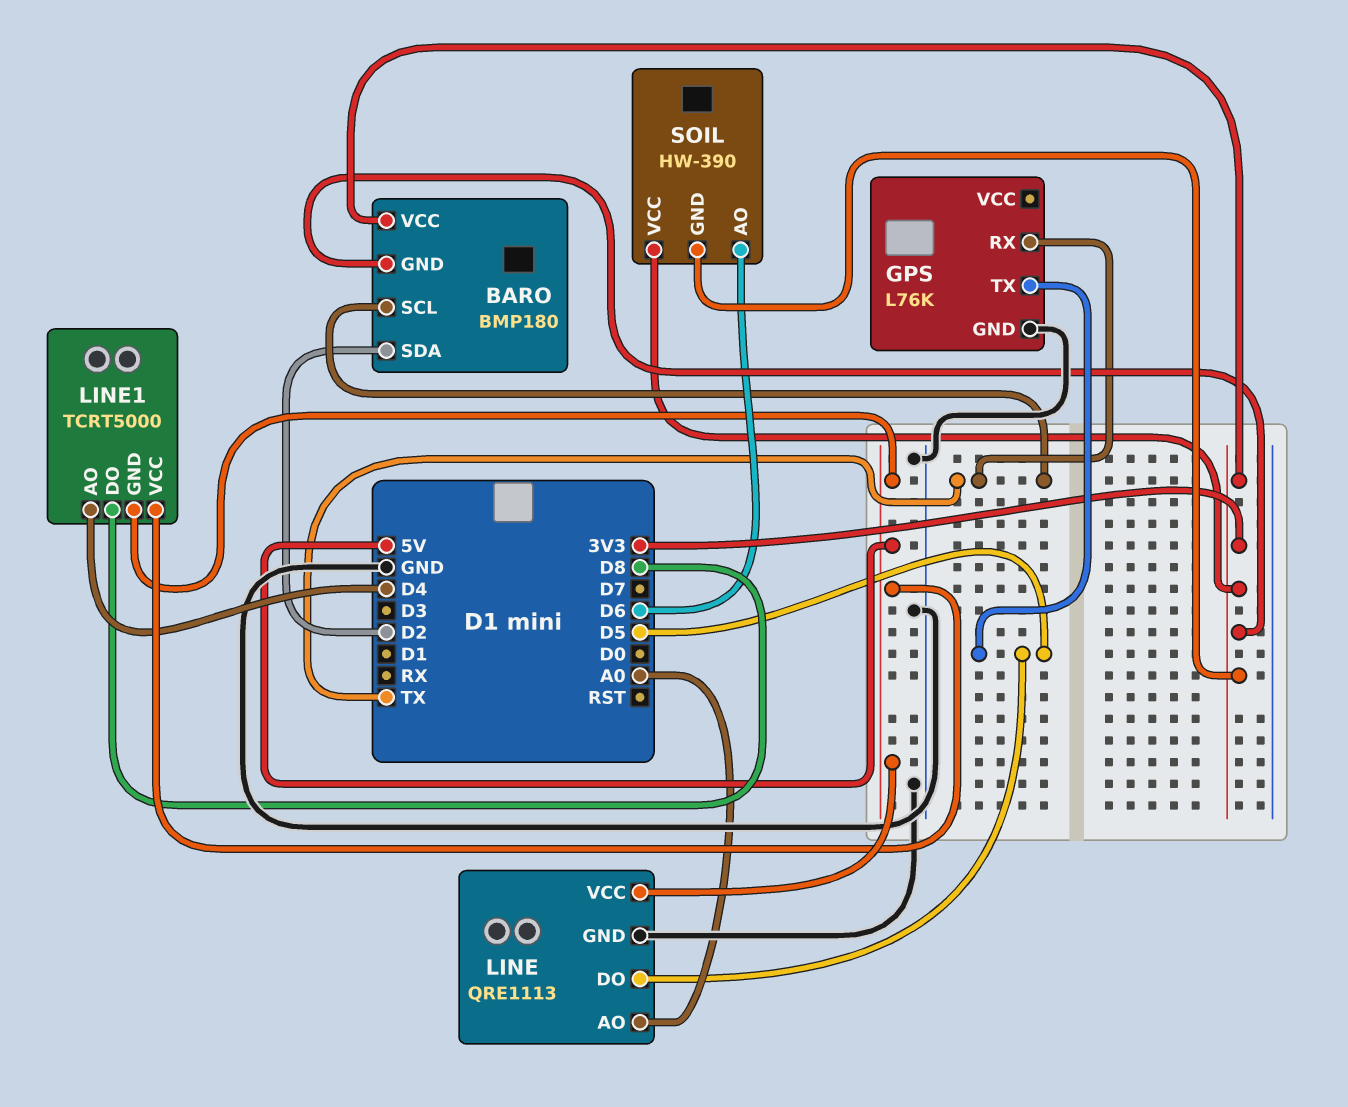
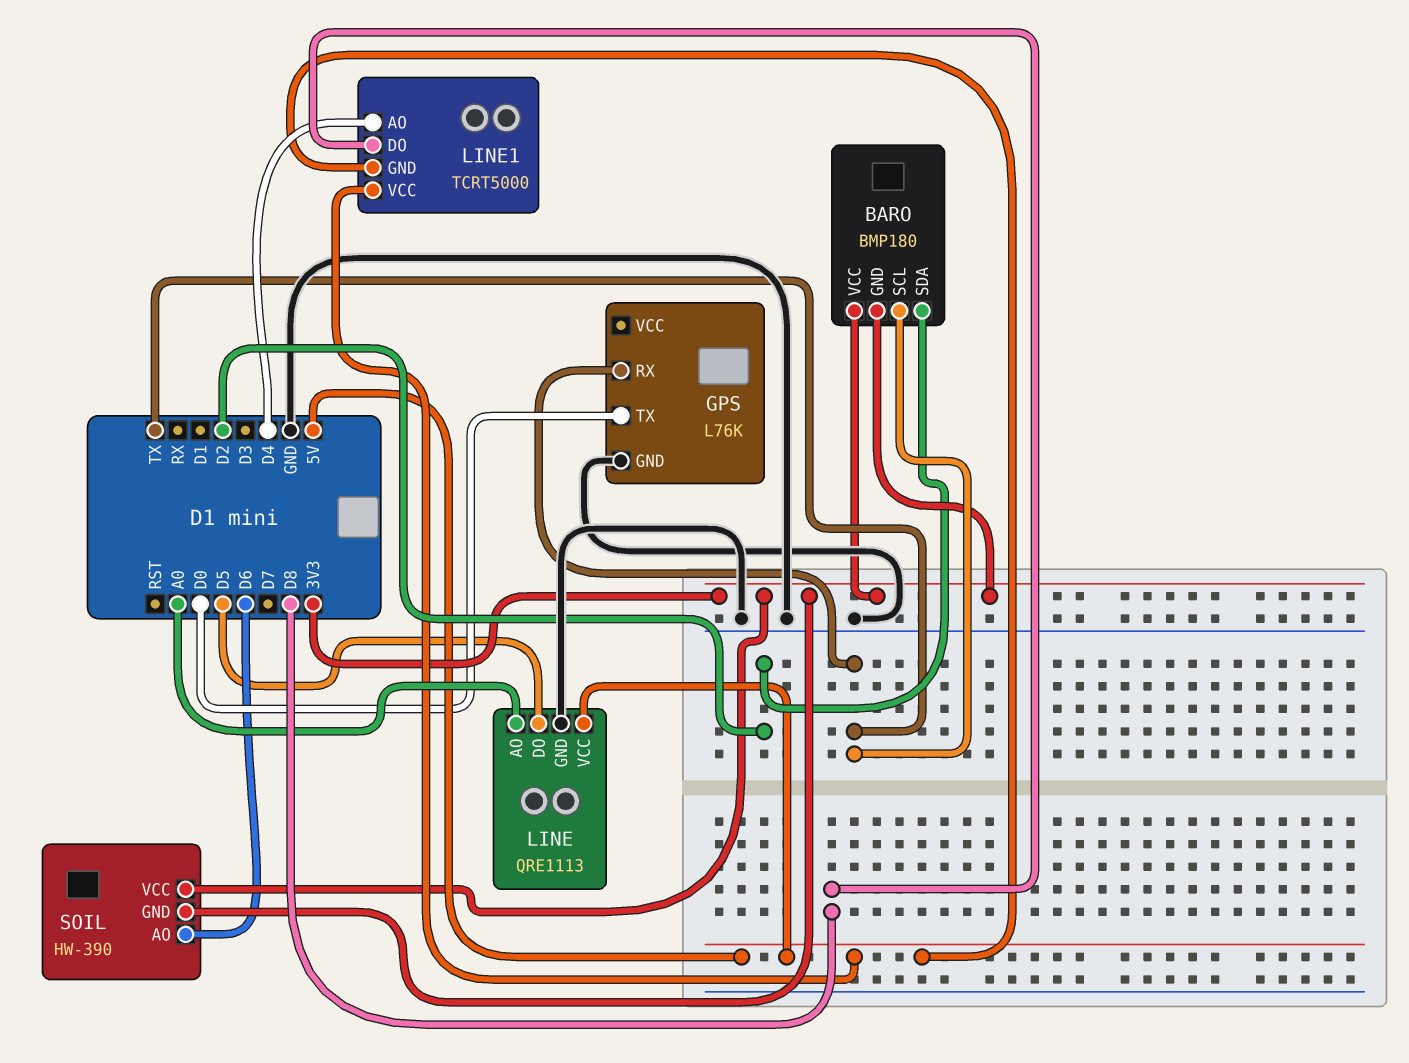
GPS pin TX: D5 -> D0

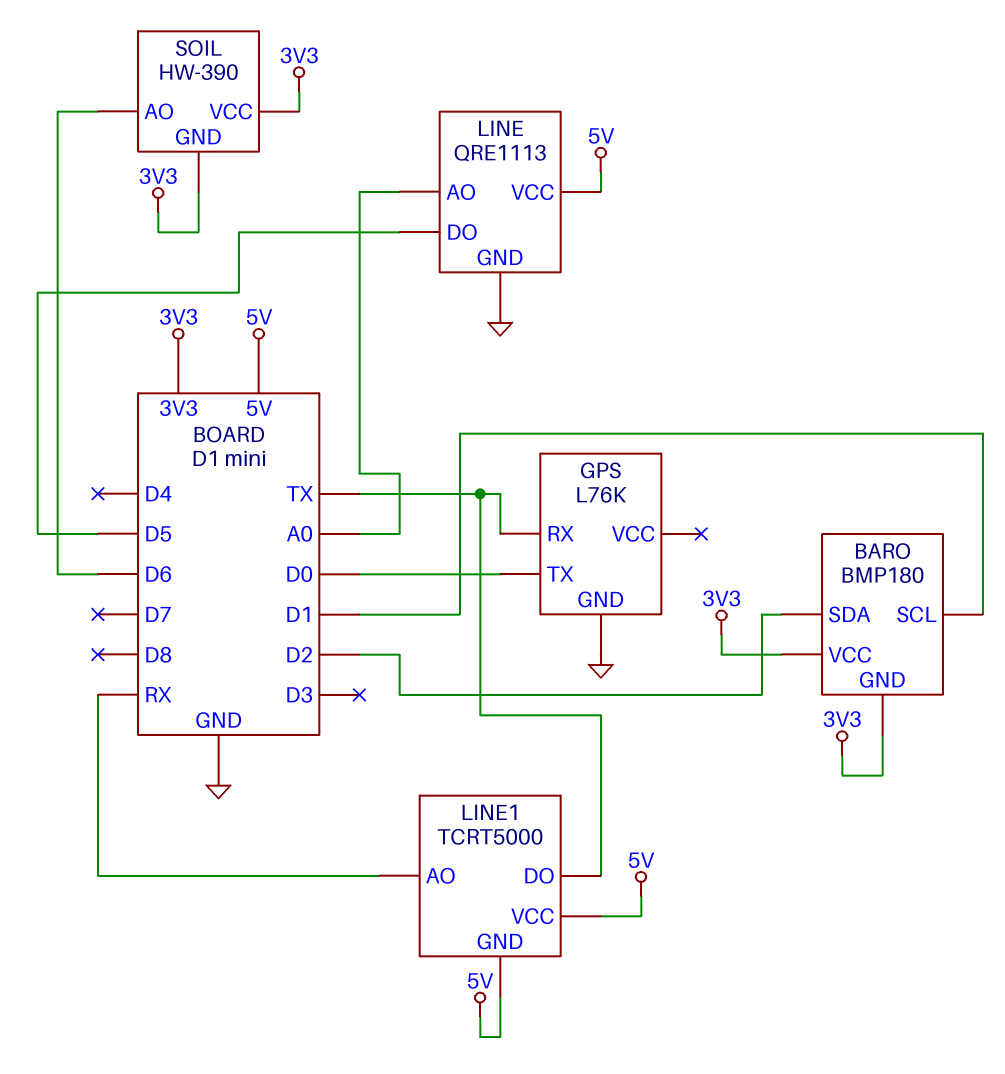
BARO pin SCL: TX -> D1
LINE1 pin AO: D4 -> RX
LINE1 pin DO: D8 -> TX

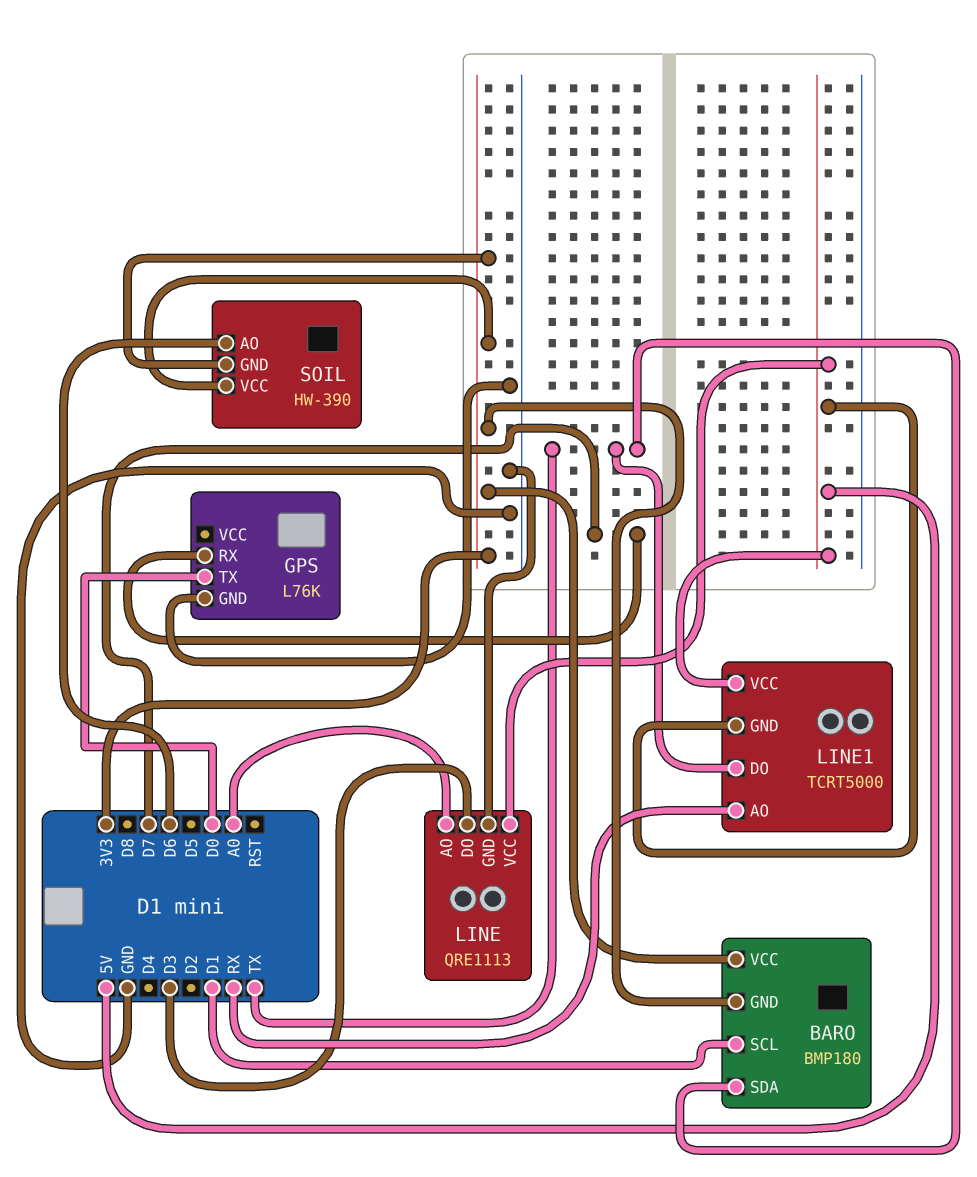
BARO pin SDA: D2 -> TX
GPS pin RX: TX -> D7
LINE pin DO: D5 -> D3

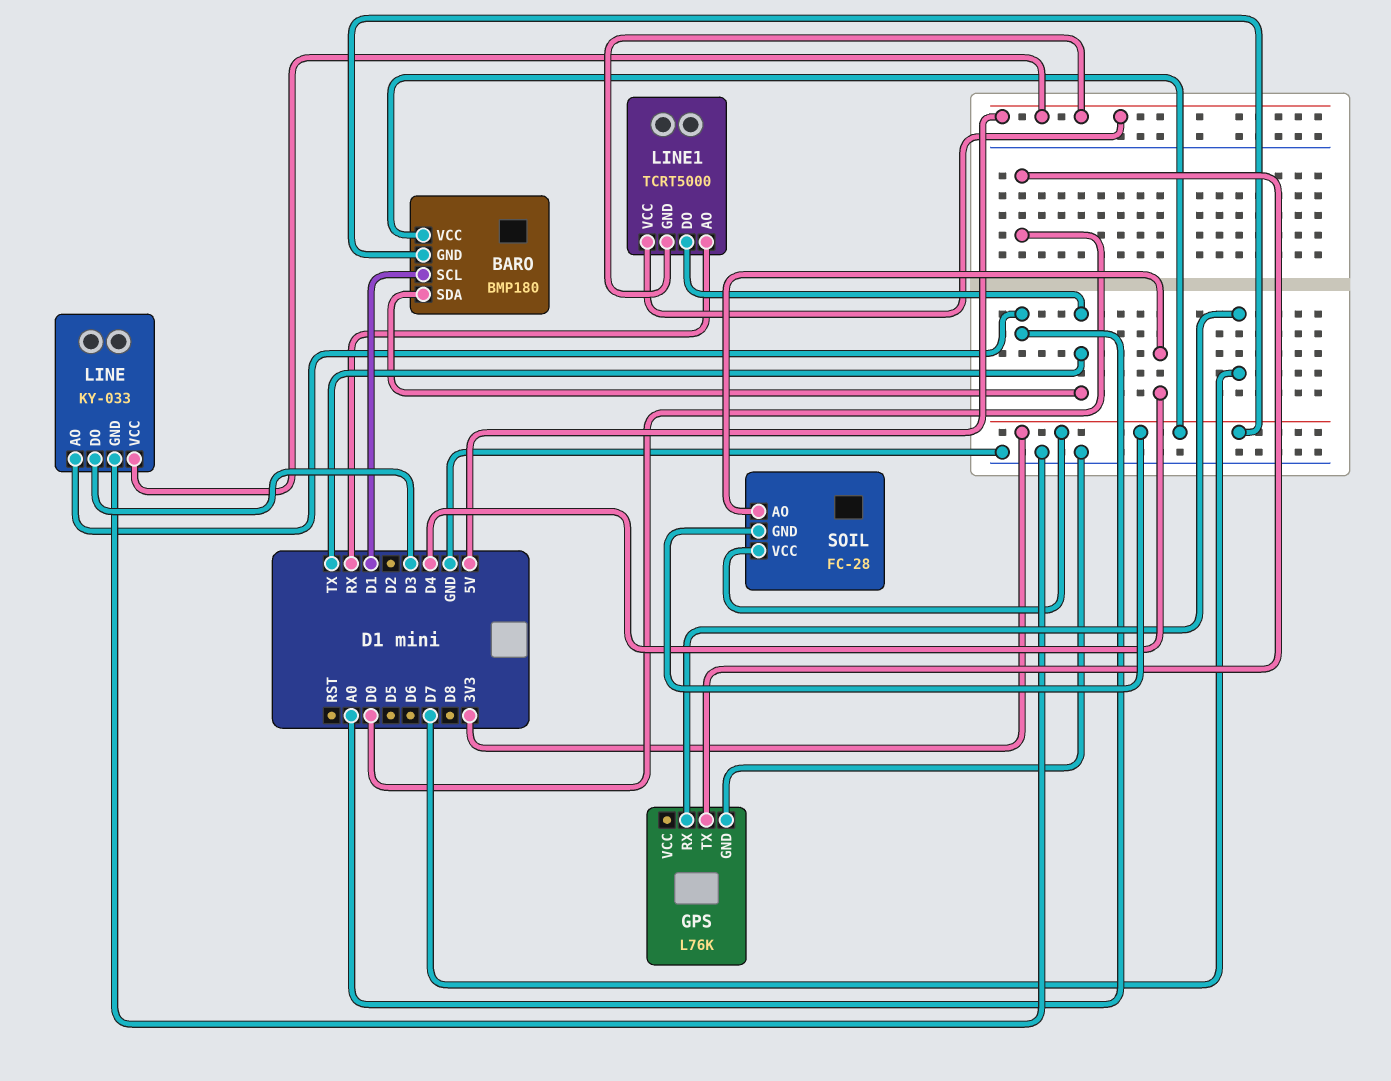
LINE: QRE1113 -> KY-033
SOIL: HW-390 -> FC-28
SOIL pin AO: D6 -> D4

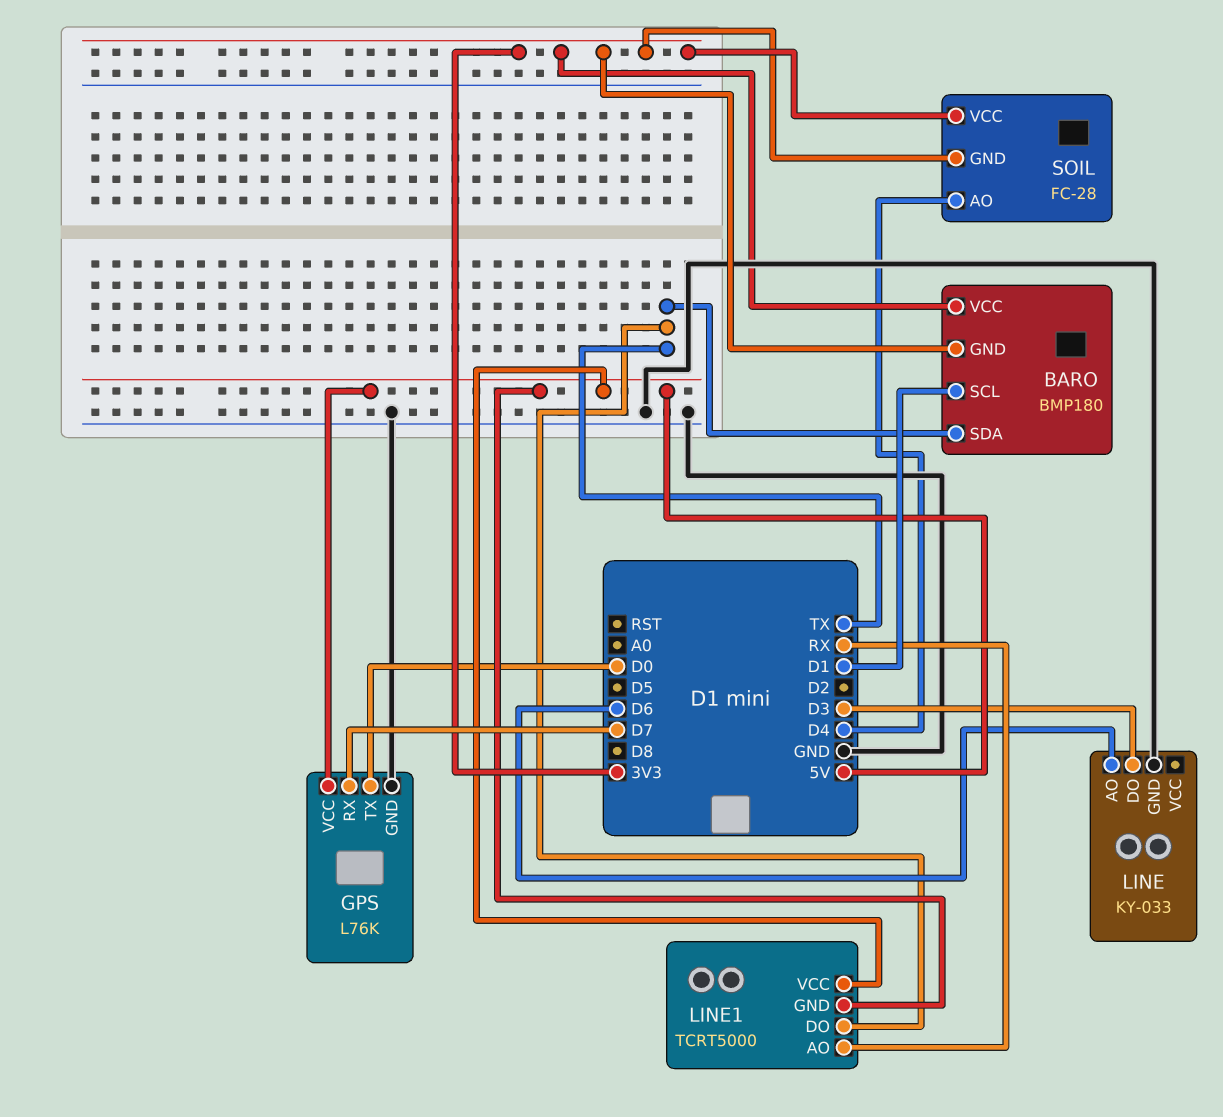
GPS pin VCC: none -> 5V
LINE pin AO: A0 -> D6
LINE pin VCC: 5V -> none

